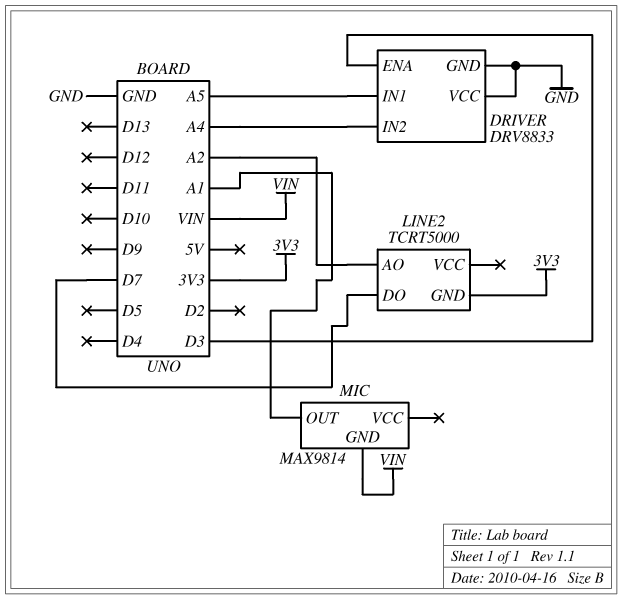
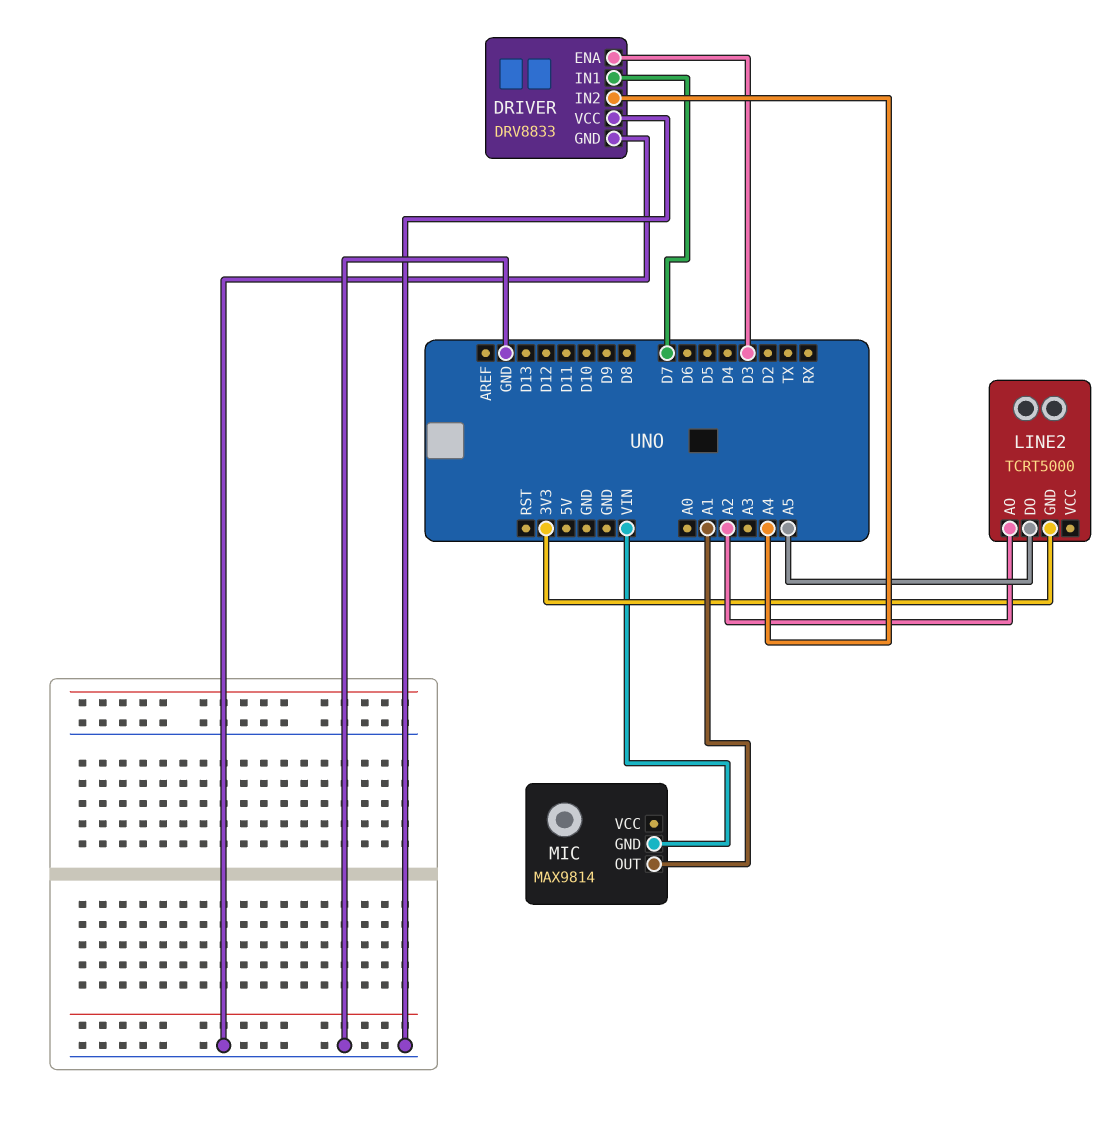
DRIVER pin IN1: A5 -> D7
LINE2 pin DO: D7 -> A5

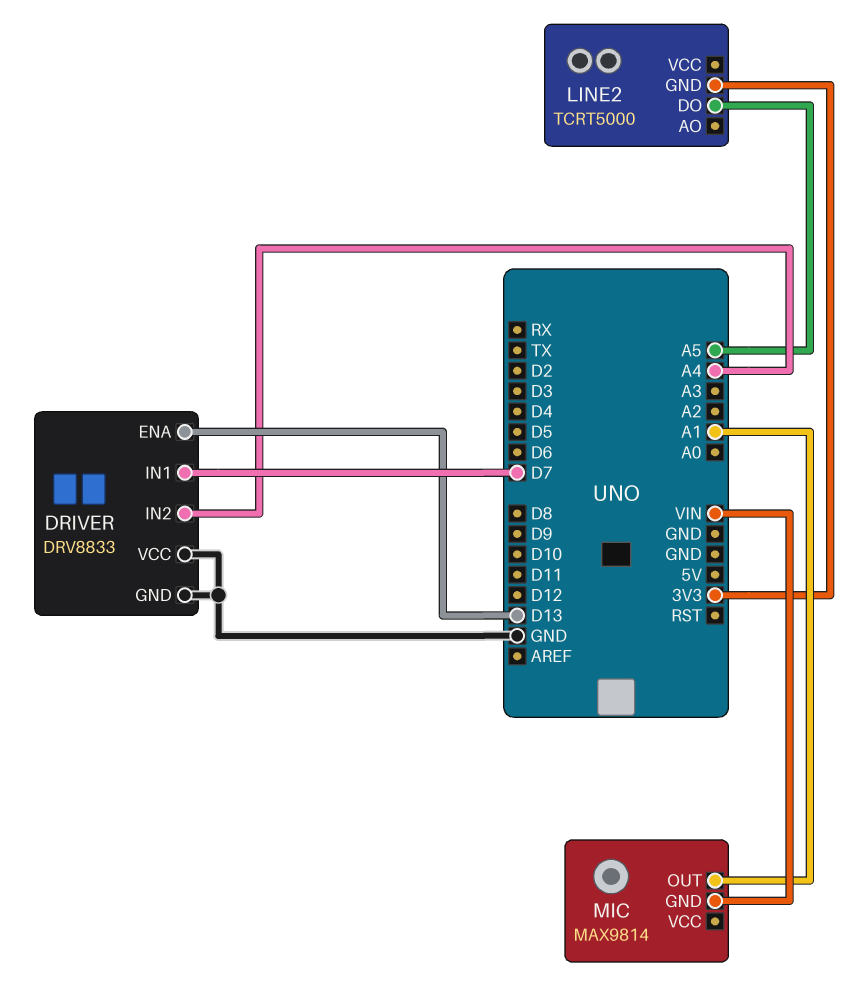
DRIVER pin ENA: D3 -> D13
LINE2 pin AO: A2 -> none

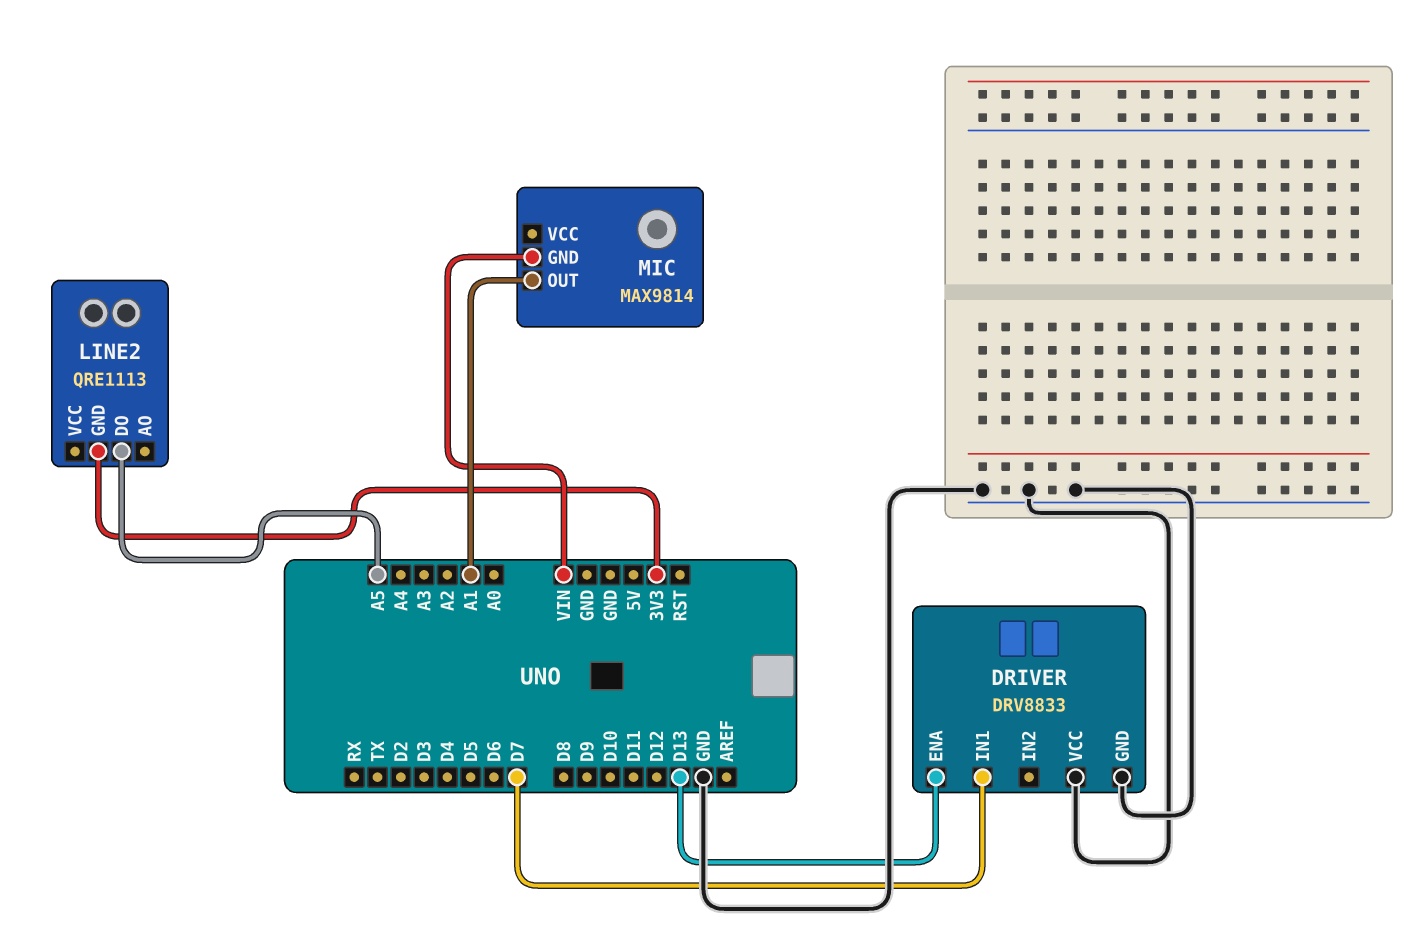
DRIVER pin IN2: A4 -> none
LINE2: TCRT5000 -> QRE1113

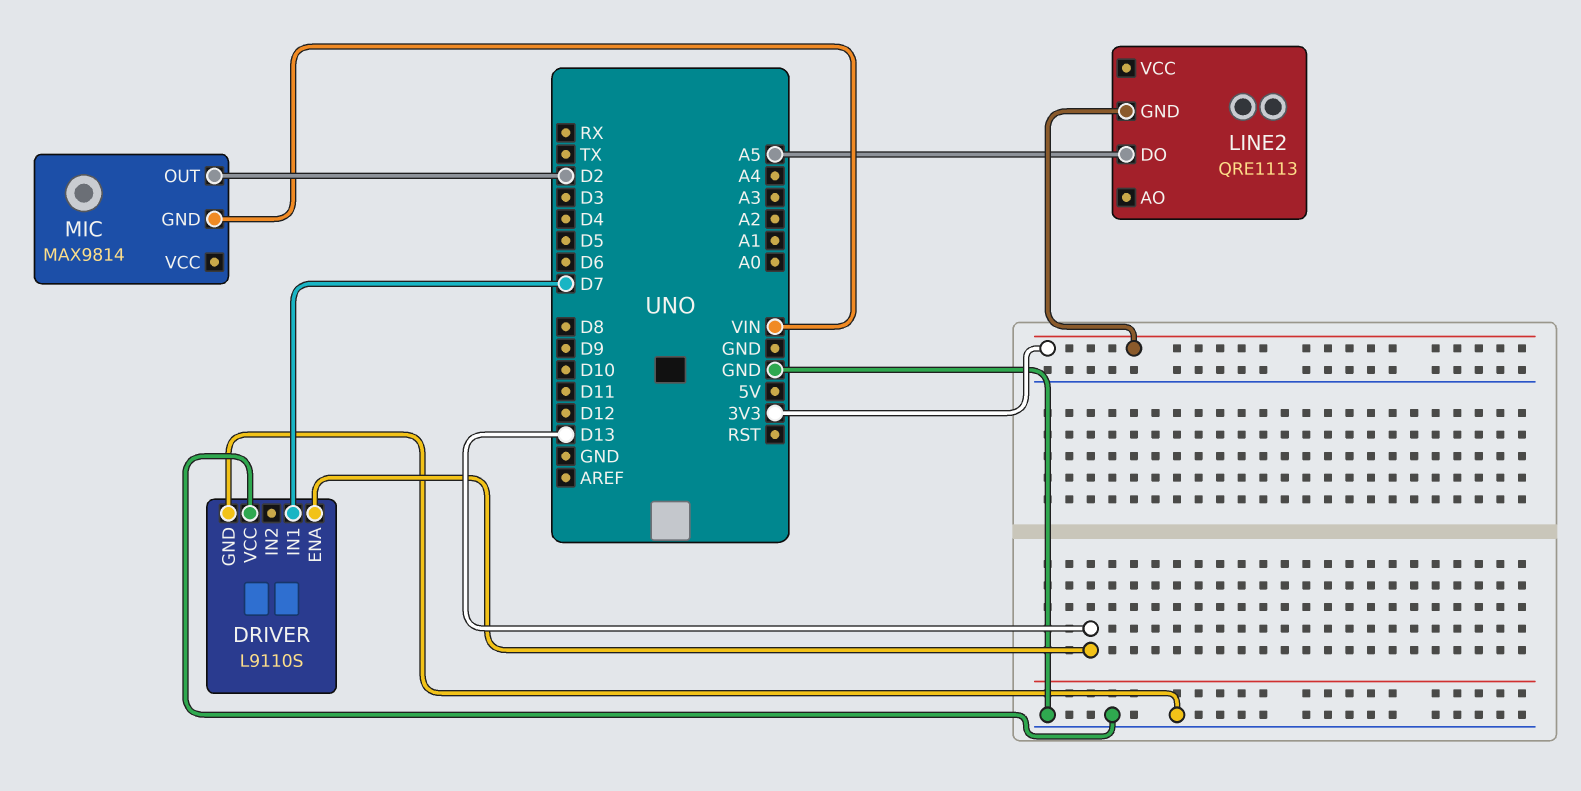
DRIVER: DRV8833 -> L9110S
MIC pin OUT: A1 -> D2

